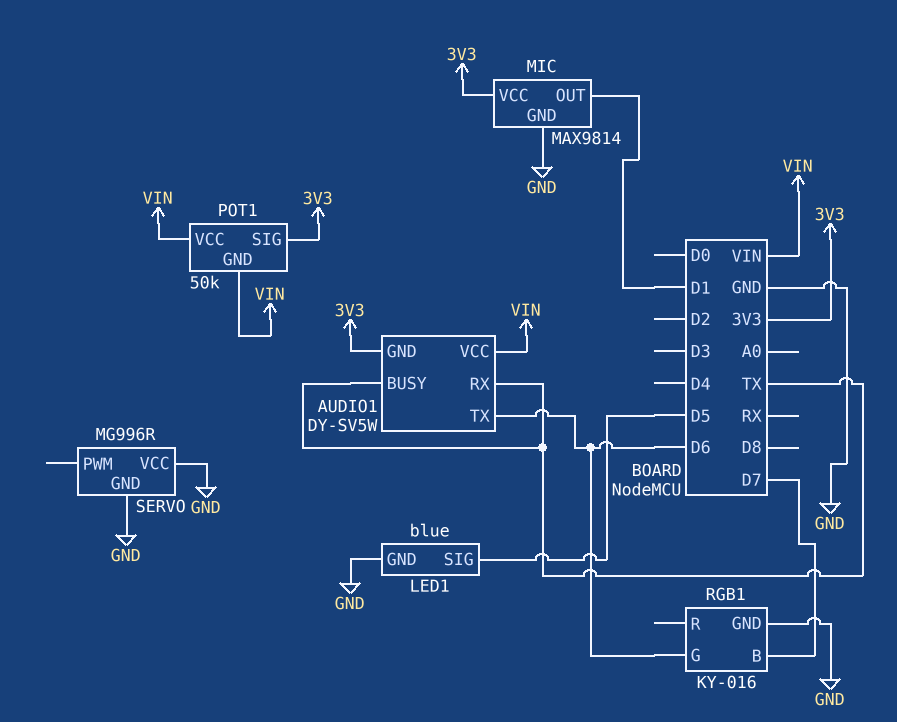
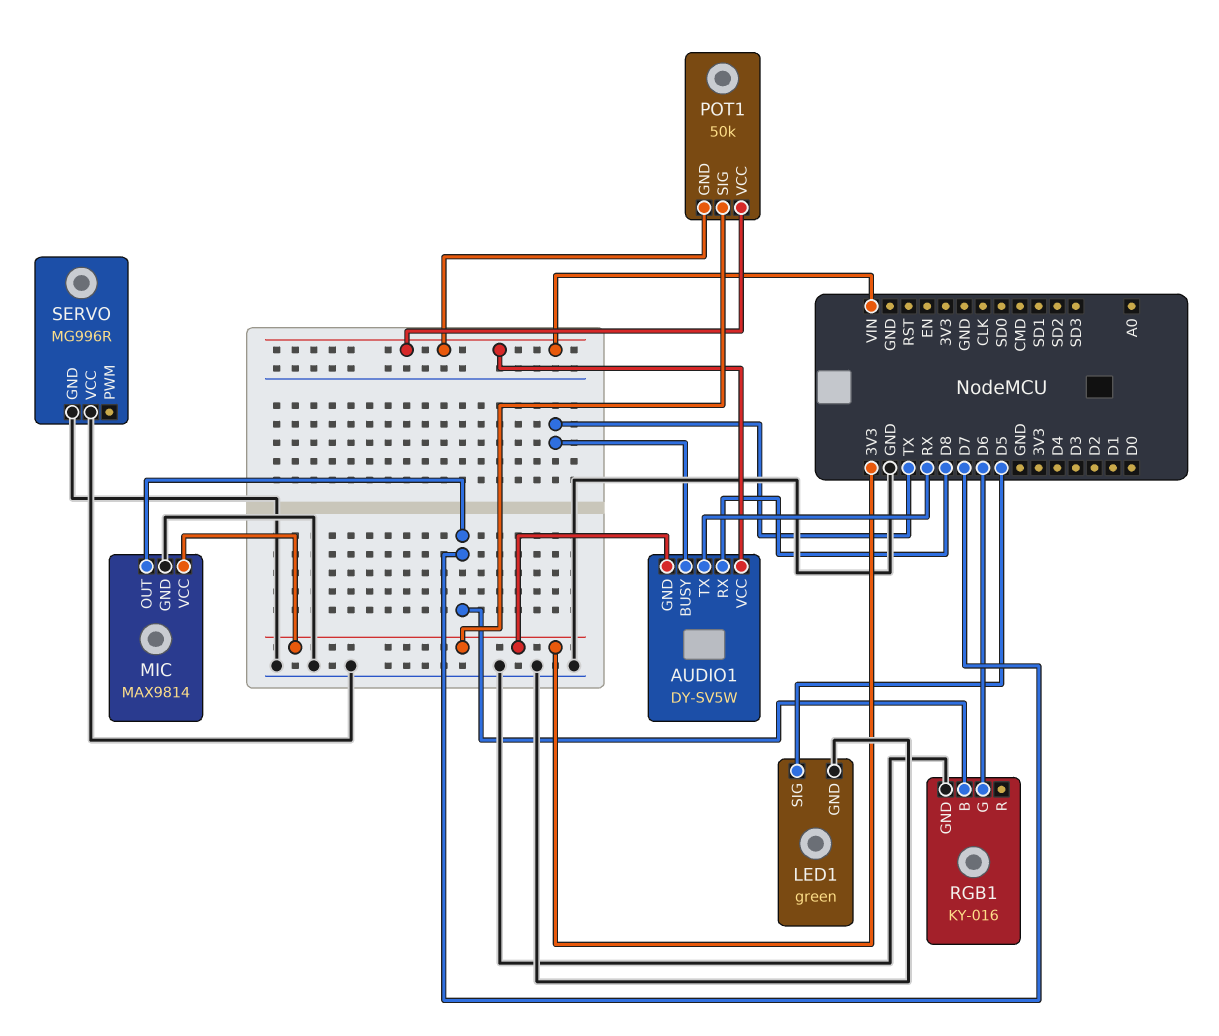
AUDIO1 pin RX: TX -> D8
AUDIO1 pin TX: D6 -> RX
LED1: blue -> green
MIC pin OUT: D1 -> D7

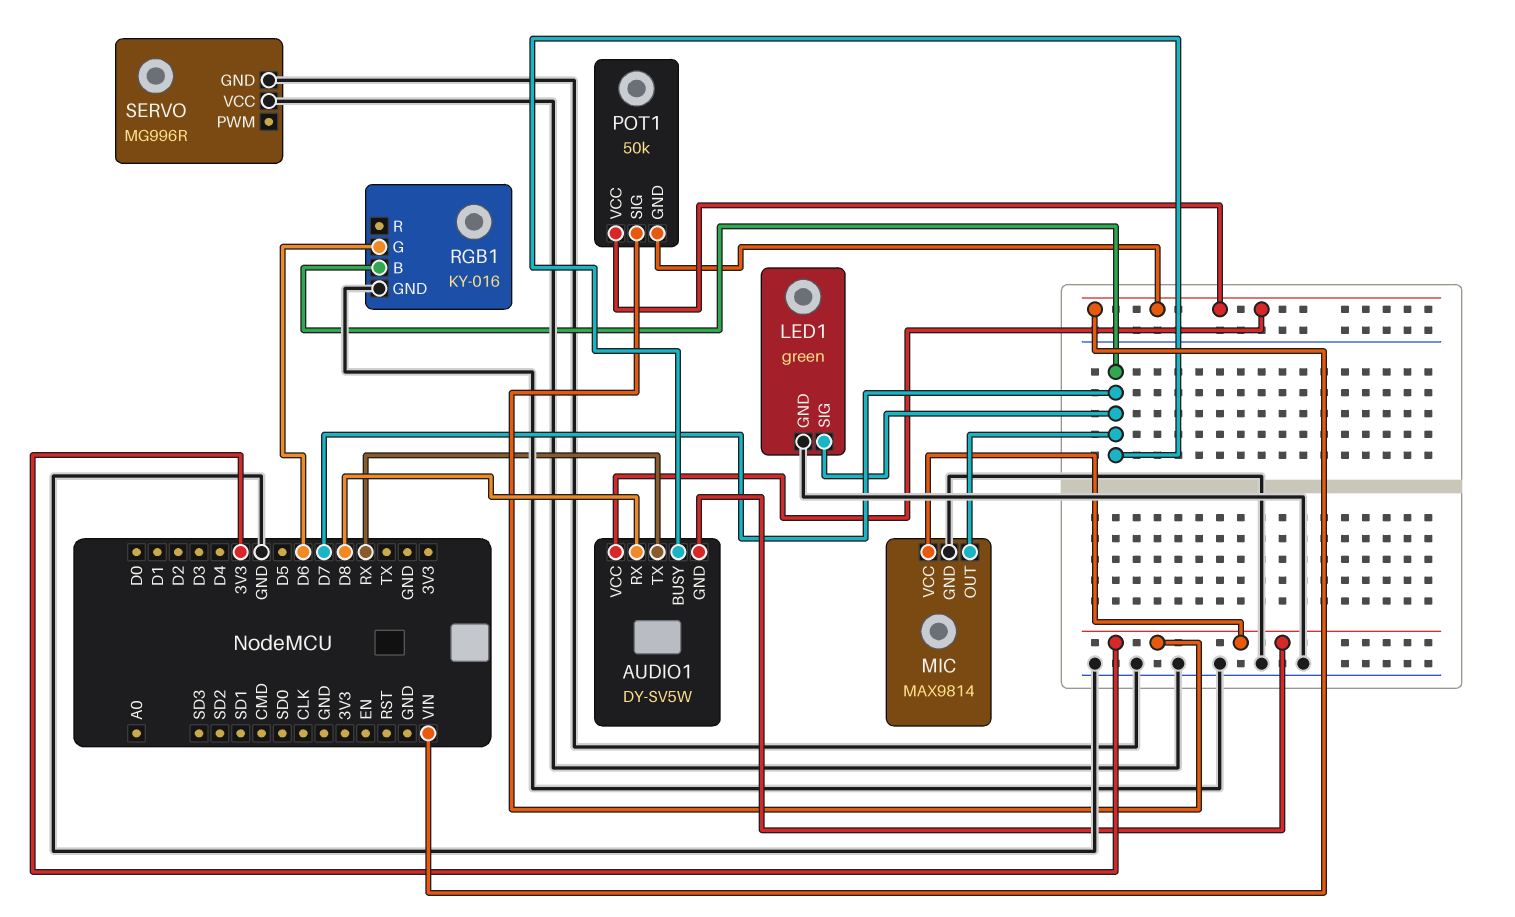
AUDIO1 pin BUSY: TX -> D7
LED1 pin SIG: D5 -> D7

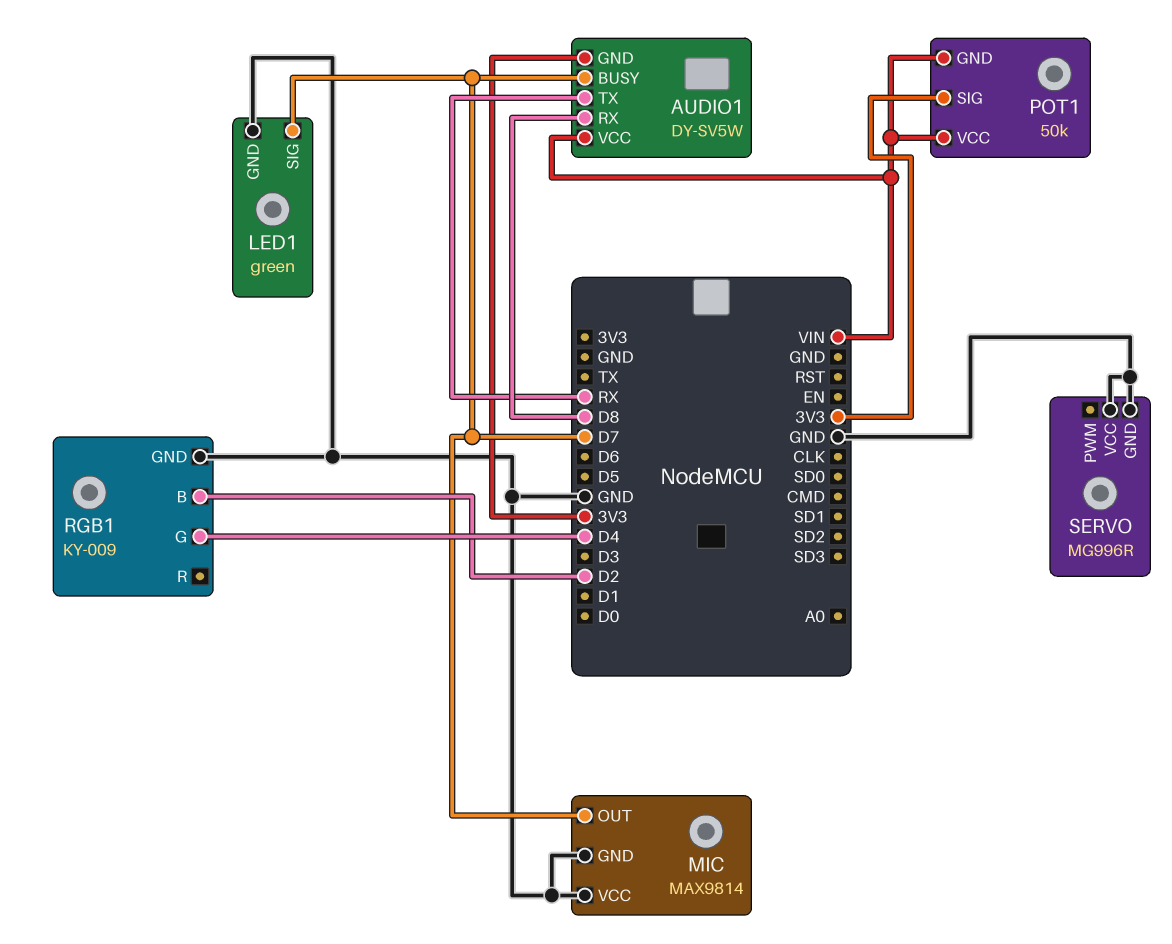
MIC pin VCC: 3V3 -> GND
RGB1: KY-016 -> KY-009
RGB1 pin B: D7 -> D2
RGB1 pin G: D6 -> D4

